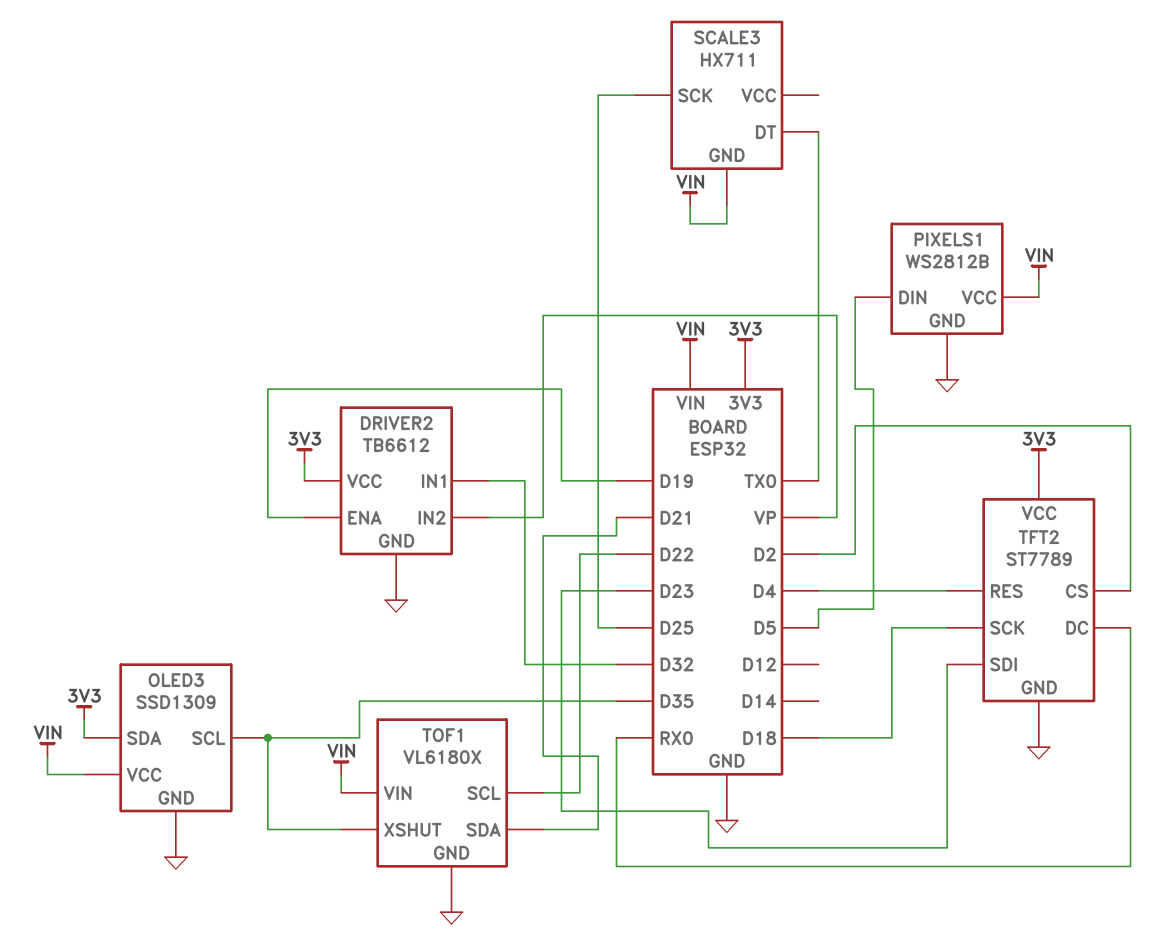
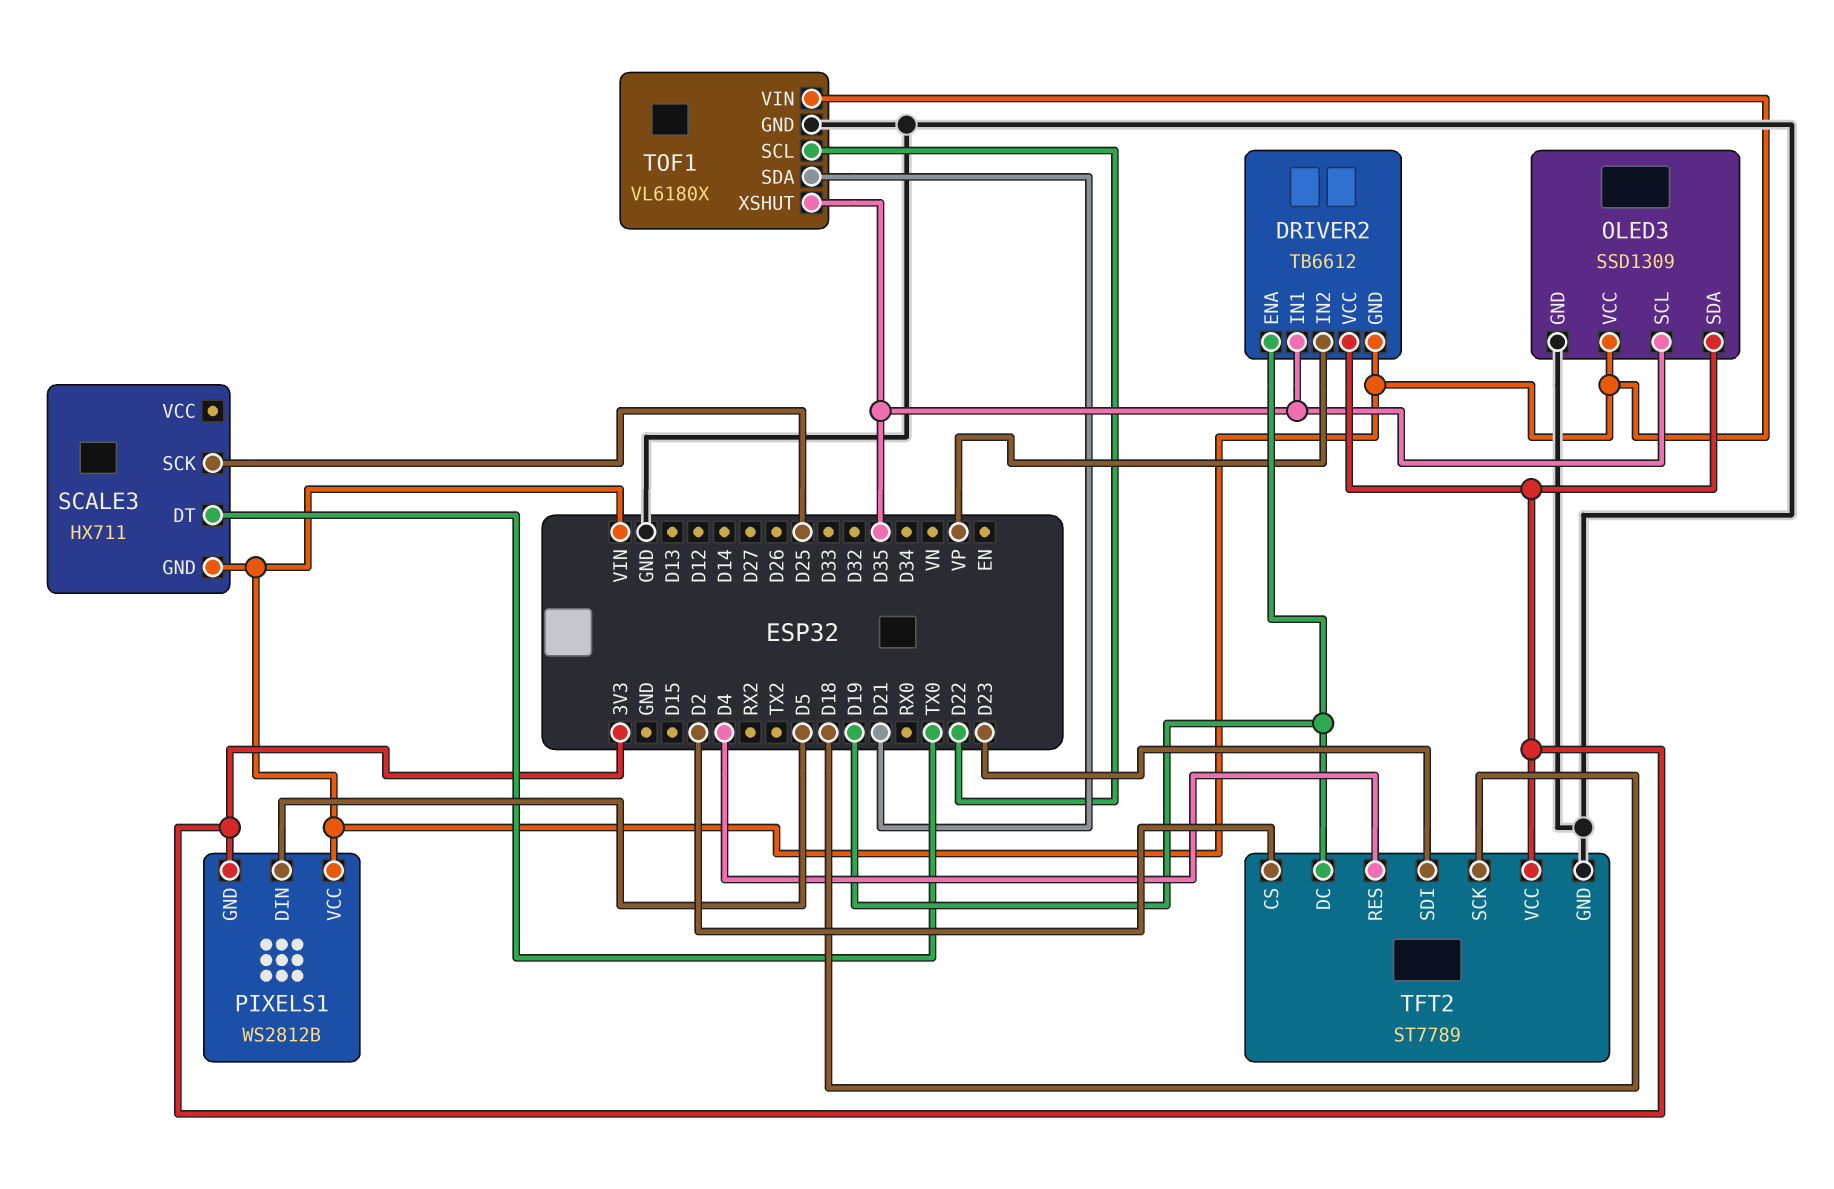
DRIVER2 pin GND: GND -> VIN
DRIVER2 pin IN1: D32 -> D35
PIXELS1 pin GND: GND -> 3V3
TFT2 pin DC: RX0 -> D19

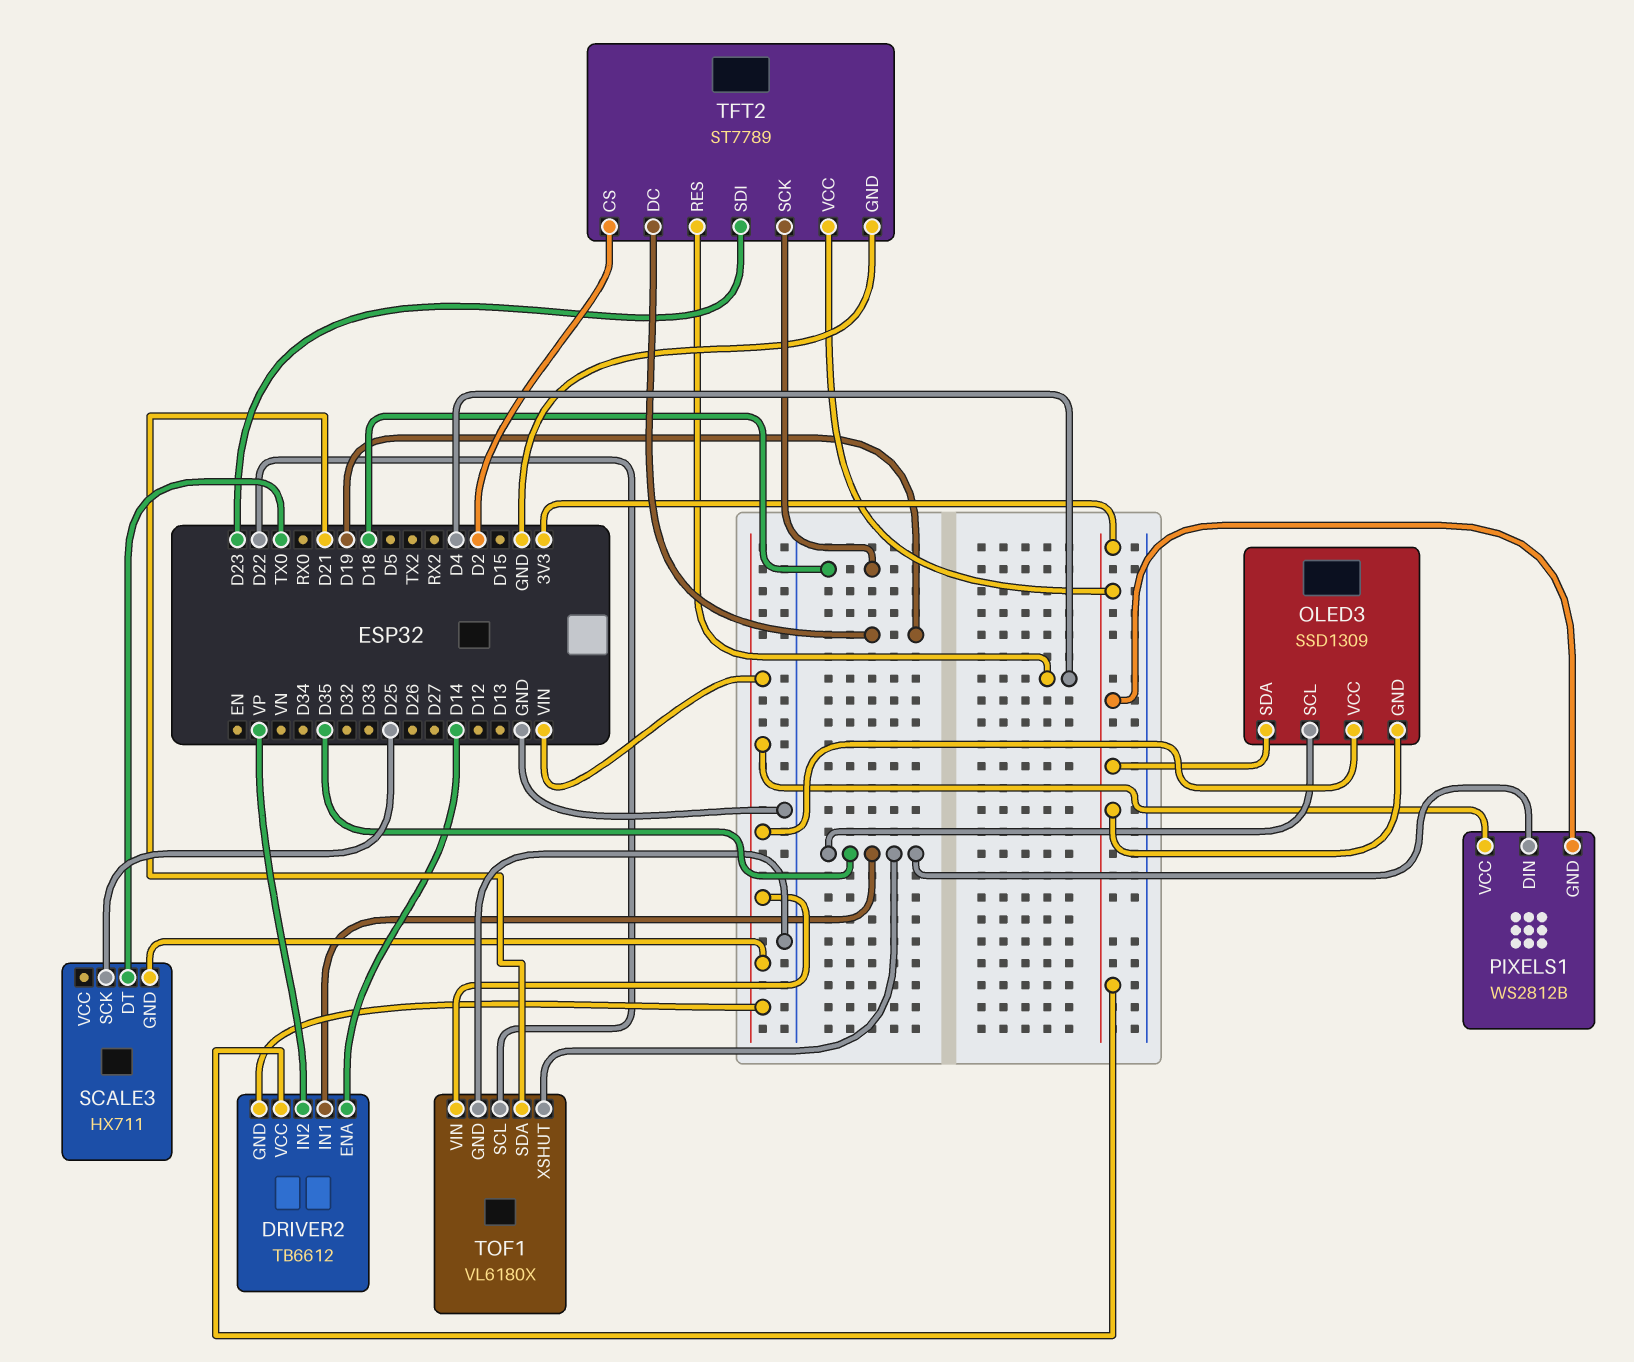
DRIVER2 pin ENA: D19 -> D14
OLED3 pin GND: GND -> 3V3
PIXELS1 pin DIN: D5 -> D35

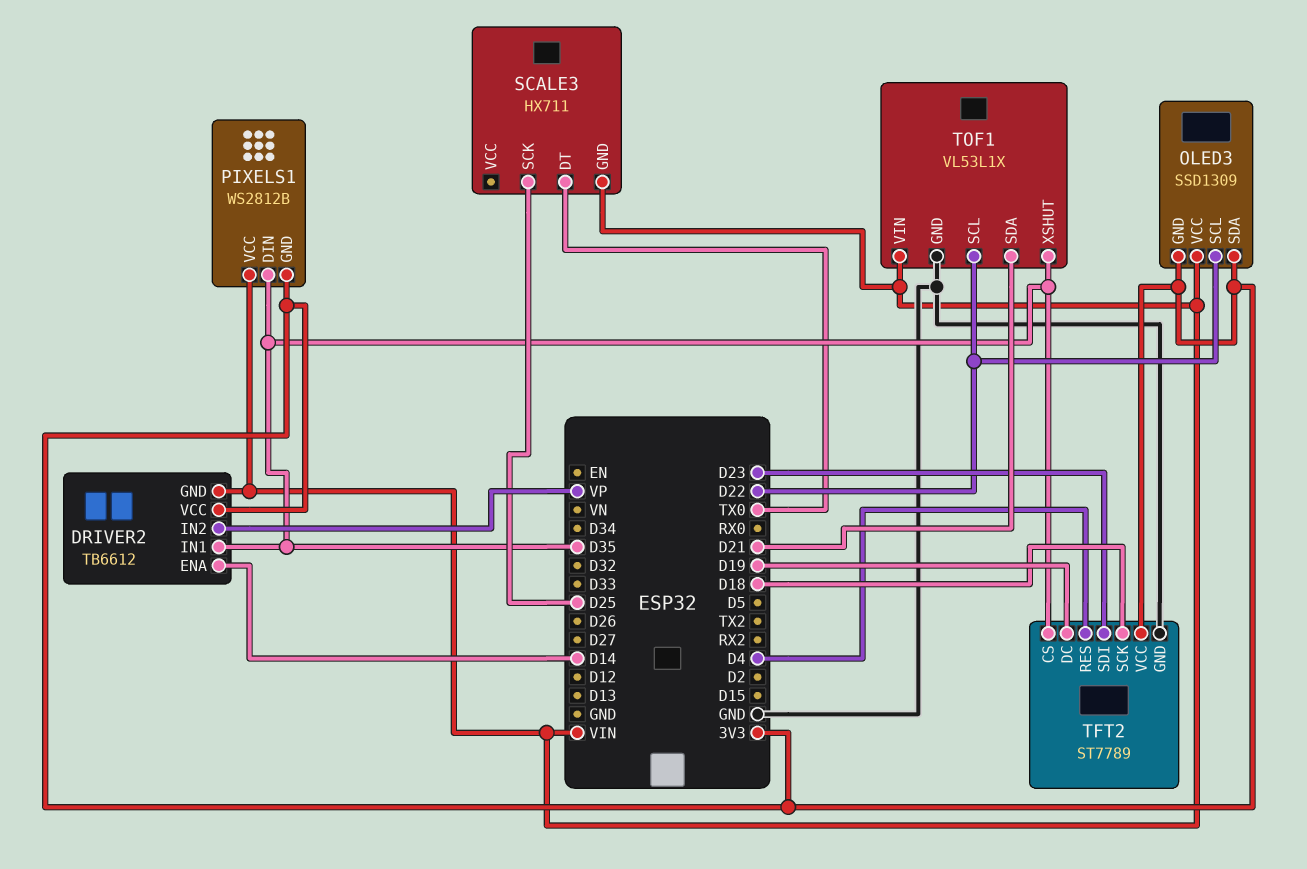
OLED3 pin SCL: D35 -> D22
TFT2 pin CS: D2 -> D35
TOF1: VL6180X -> VL53L1X

